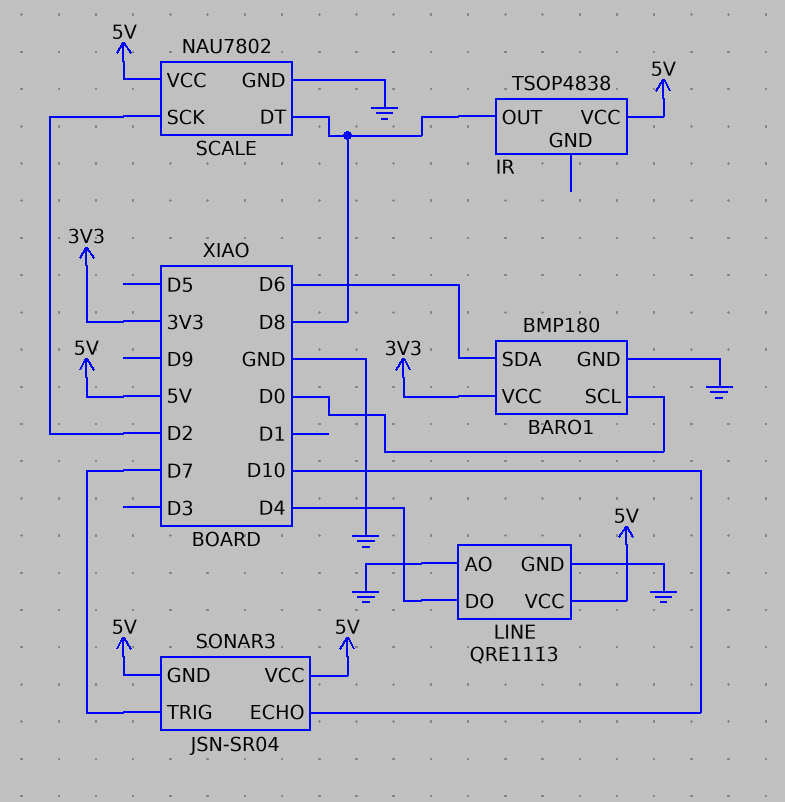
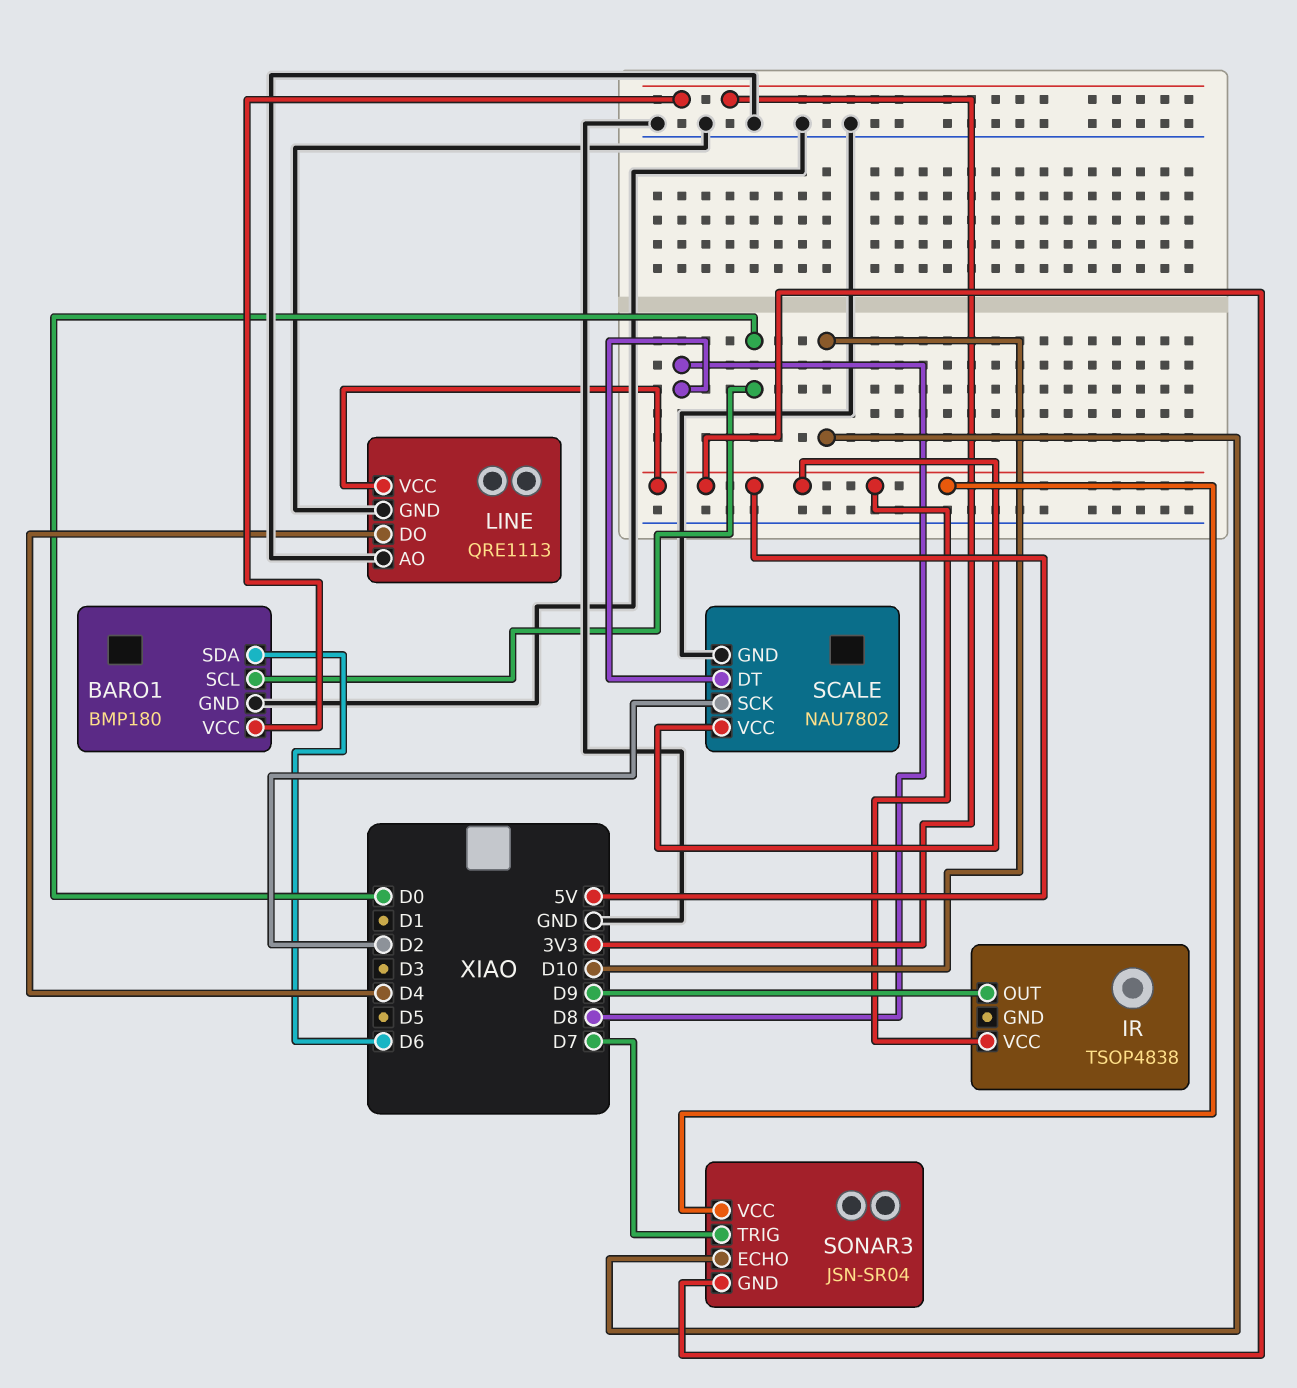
IR pin OUT: D8 -> D9

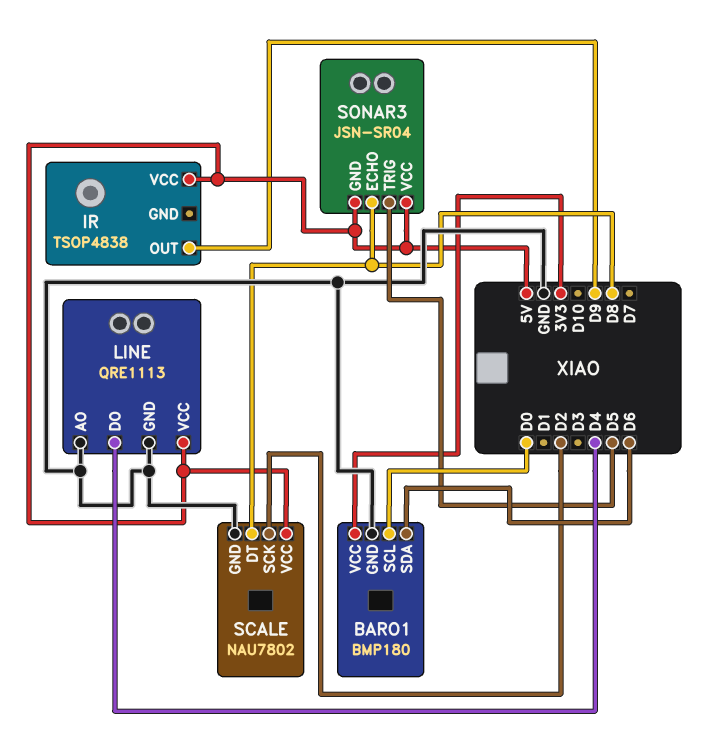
SONAR3 pin ECHO: D10 -> D8
SONAR3 pin TRIG: D7 -> D5

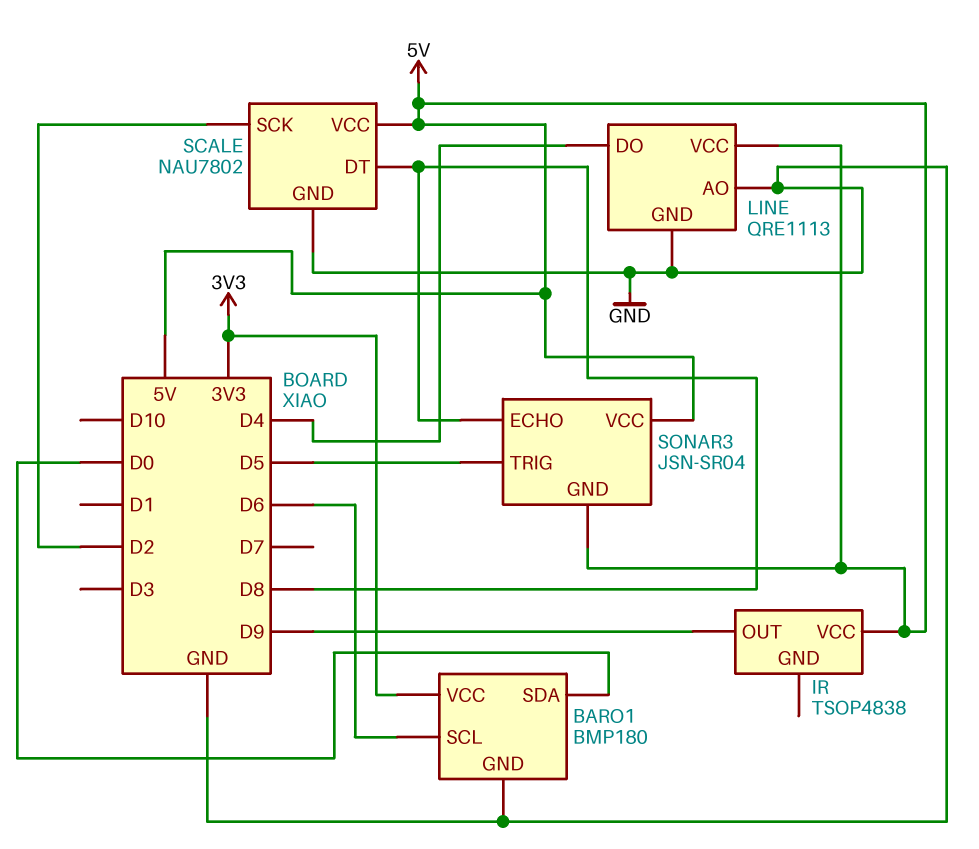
BARO1 pin SCL: D0 -> D6
BARO1 pin SDA: D6 -> D0

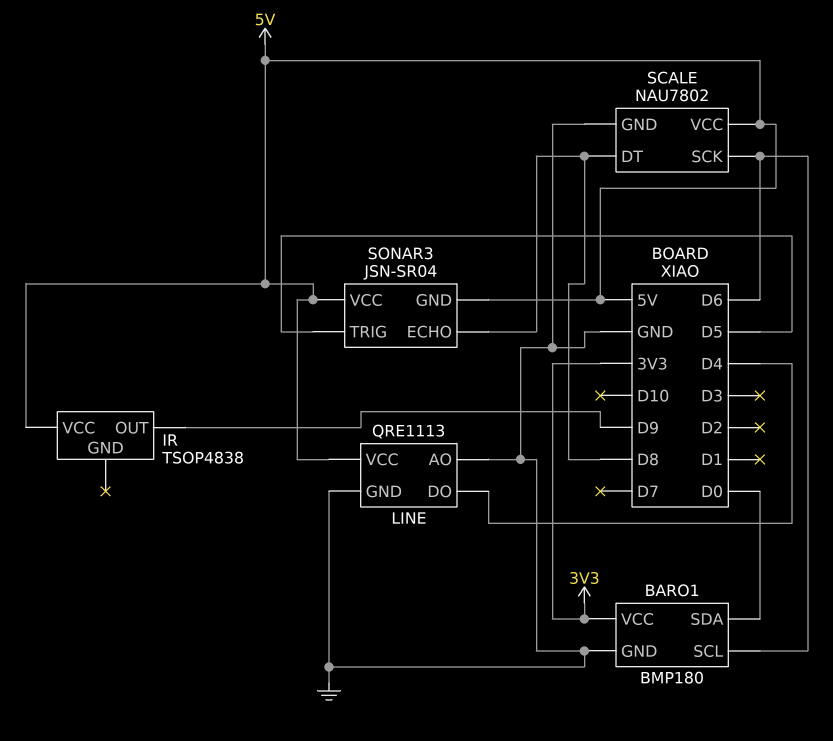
SCALE pin SCK: D2 -> D6

